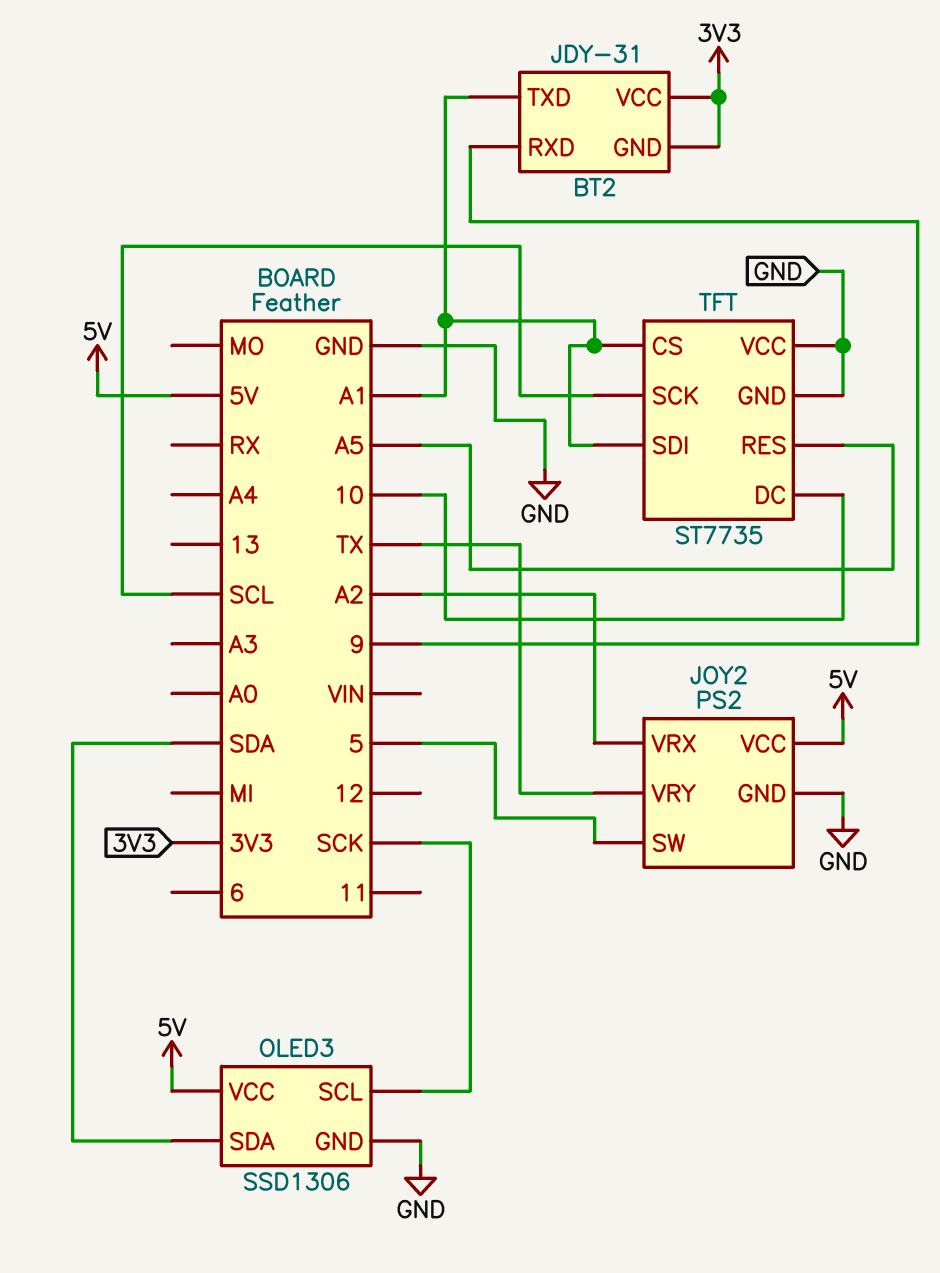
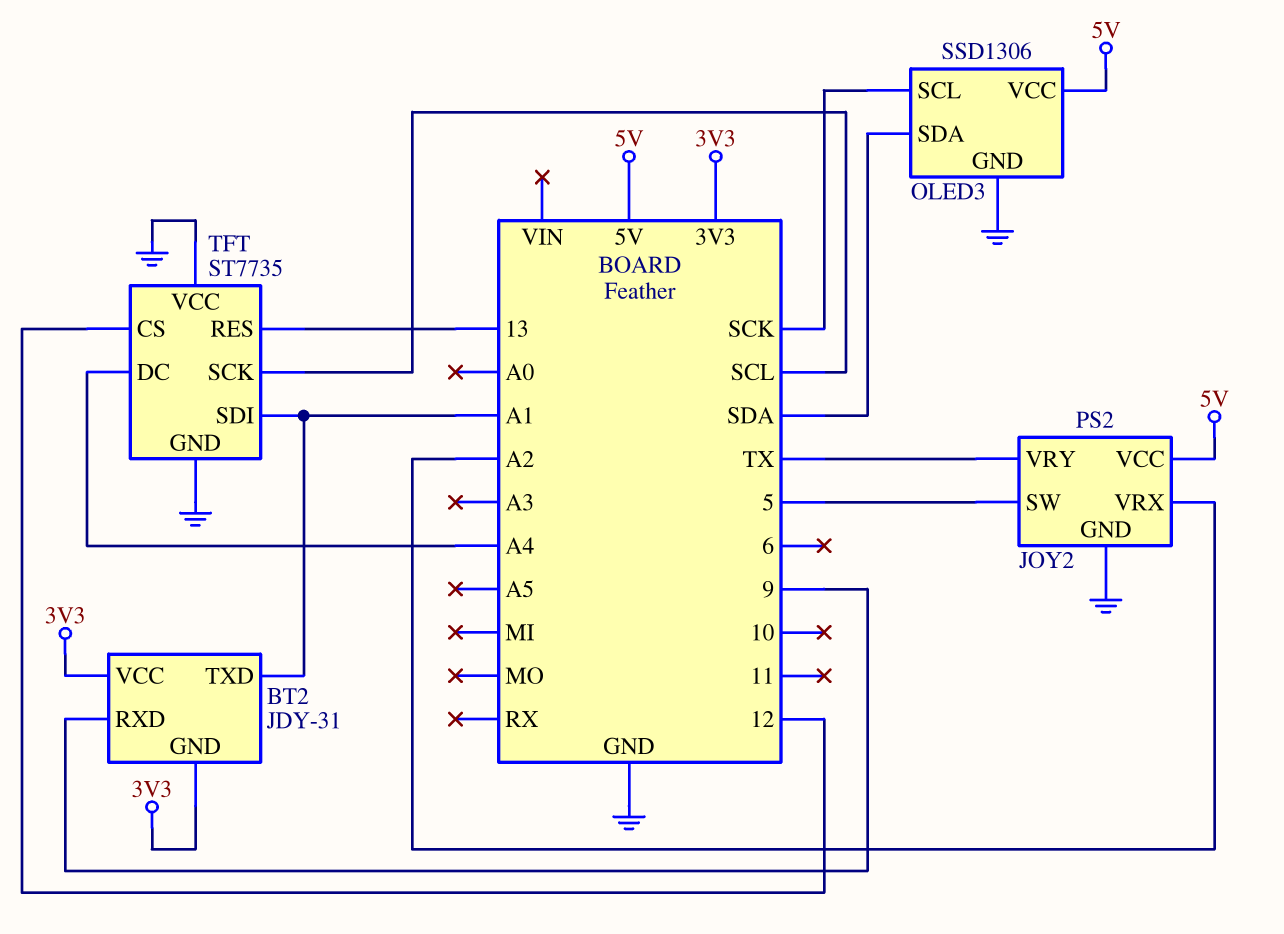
TFT pin CS: A1 -> 12
TFT pin DC: 10 -> A4
TFT pin RES: A5 -> 13

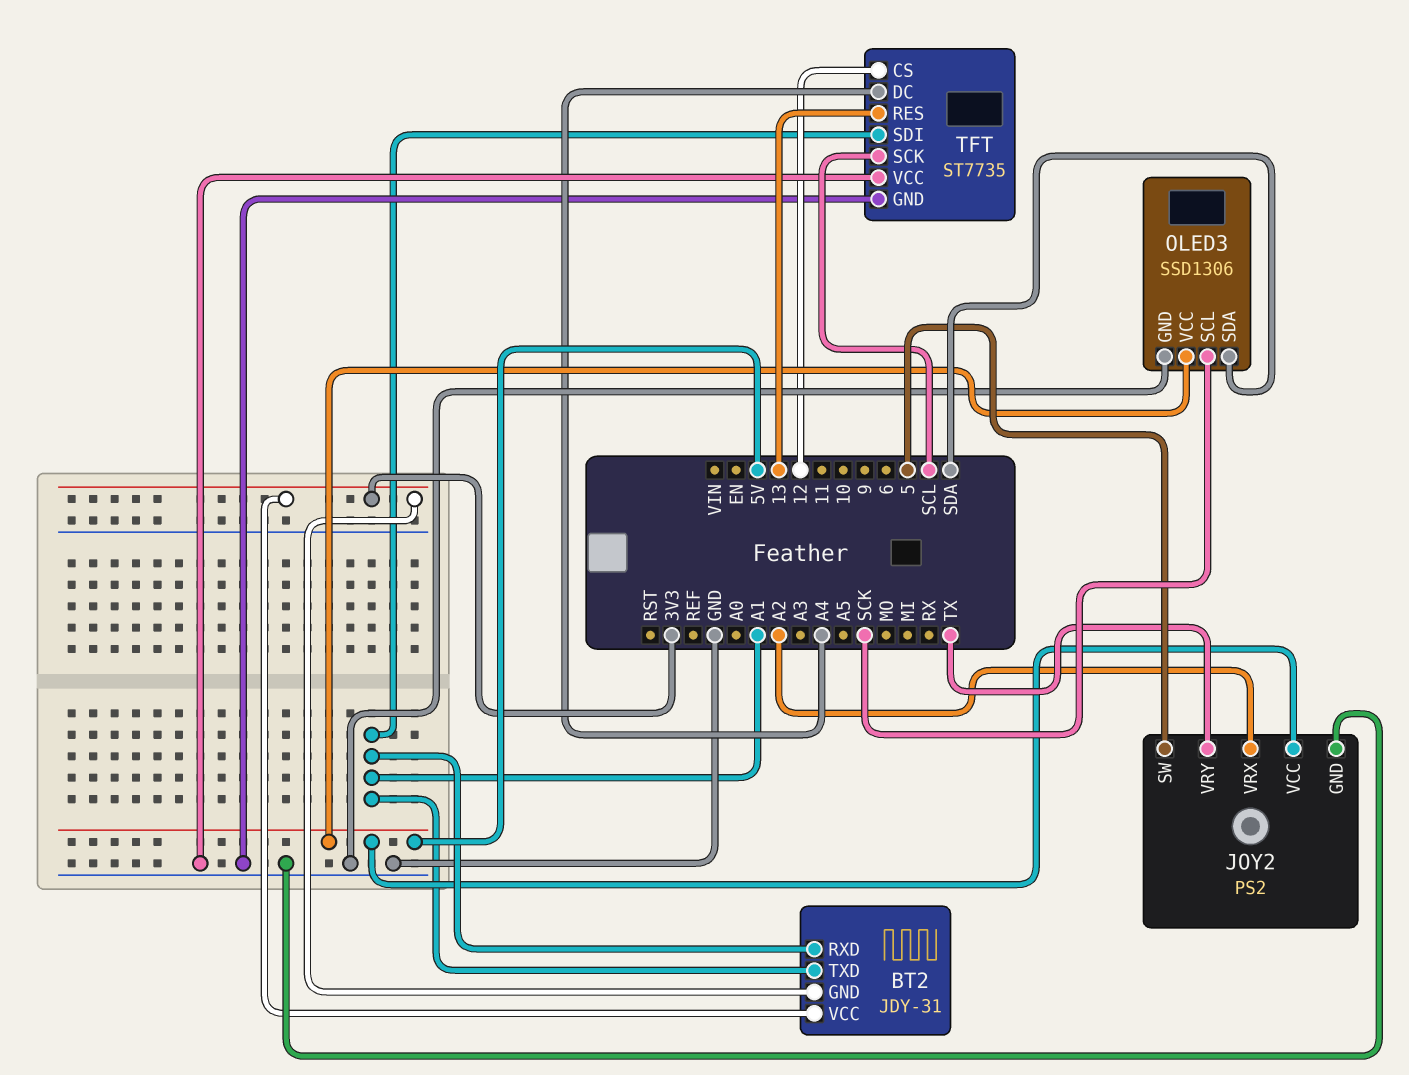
BT2 pin RXD: 9 -> A1

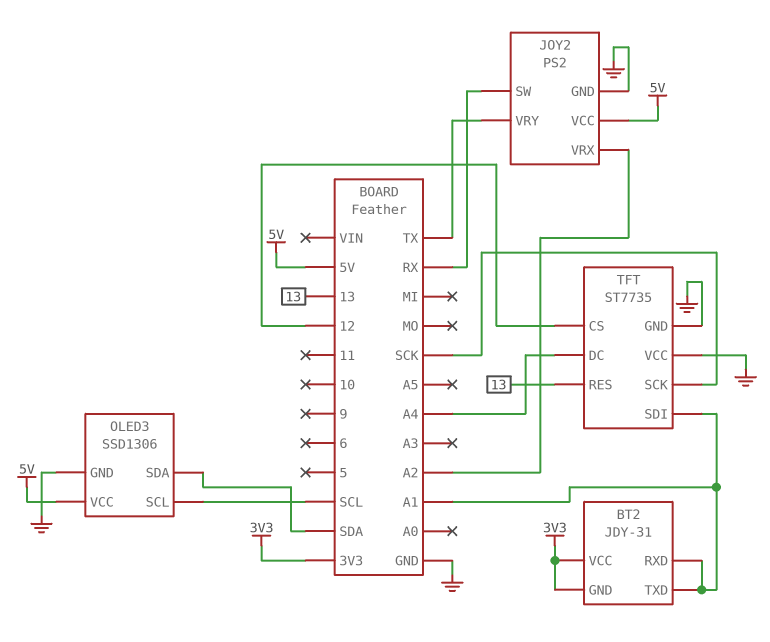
JOY2 pin SW: 5 -> RX
OLED3 pin SCL: SCK -> SCL
TFT pin SCK: SCL -> SCK

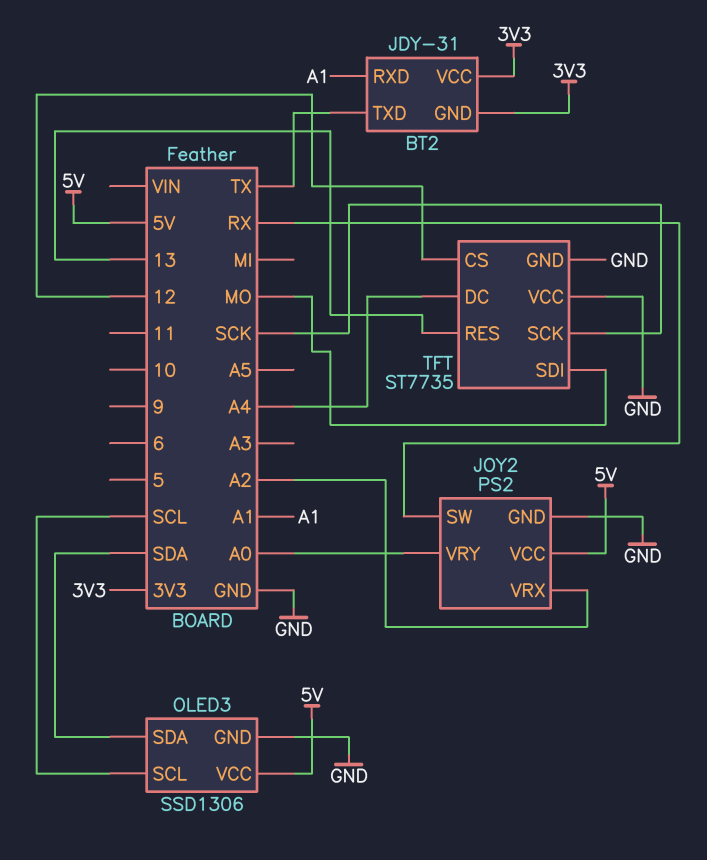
BT2 pin TXD: A1 -> TX
JOY2 pin VRY: TX -> A0
TFT pin SDI: A1 -> MO

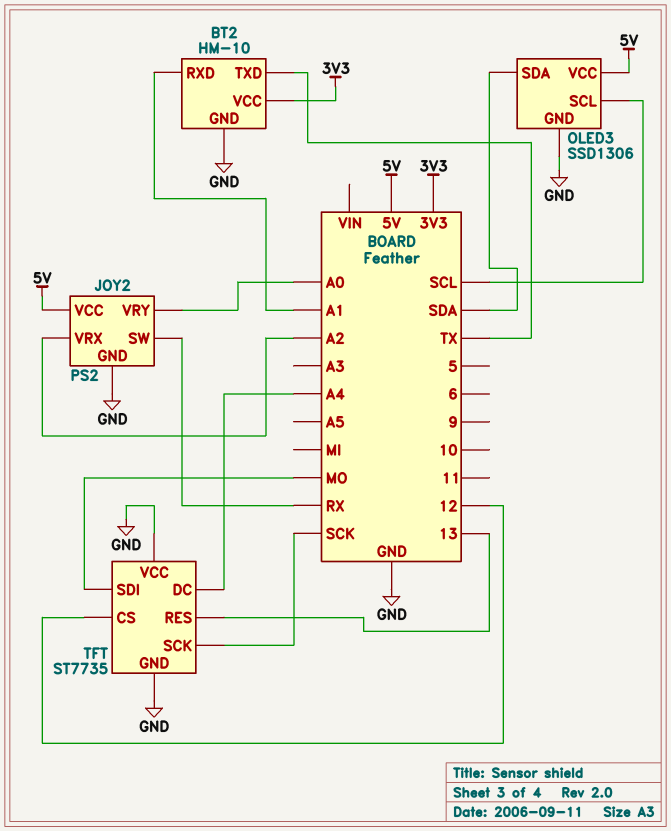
BT2: JDY-31 -> HM-10
BT2 pin GND: 3V3 -> GND

